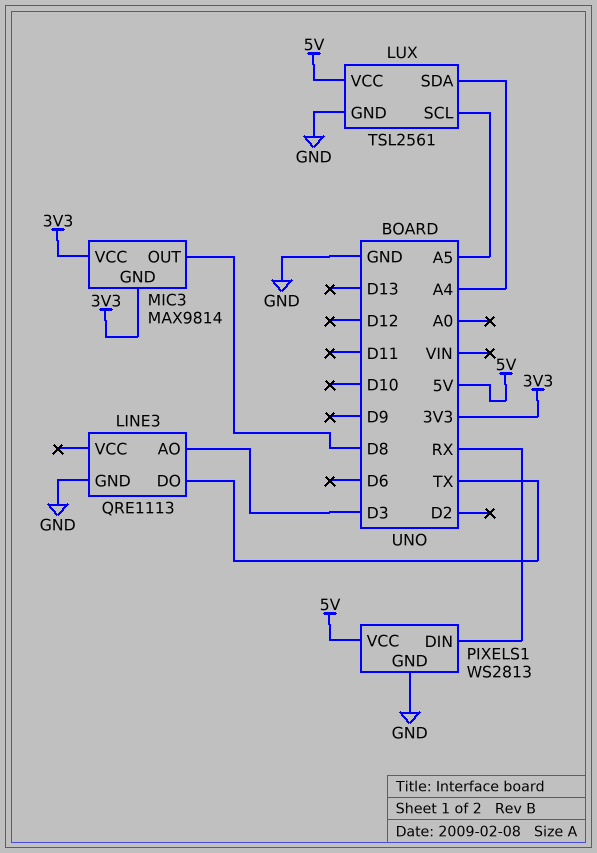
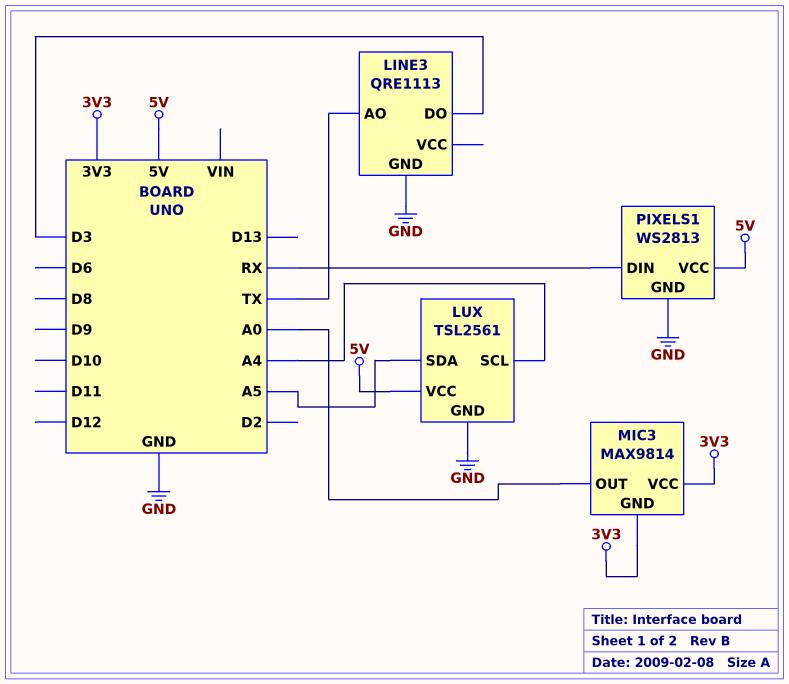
LINE3 pin AO: D3 -> TX
LINE3 pin DO: TX -> D3
LUX pin SCL: A5 -> A4
LUX pin SDA: A4 -> A5
MIC3 pin OUT: D8 -> A0

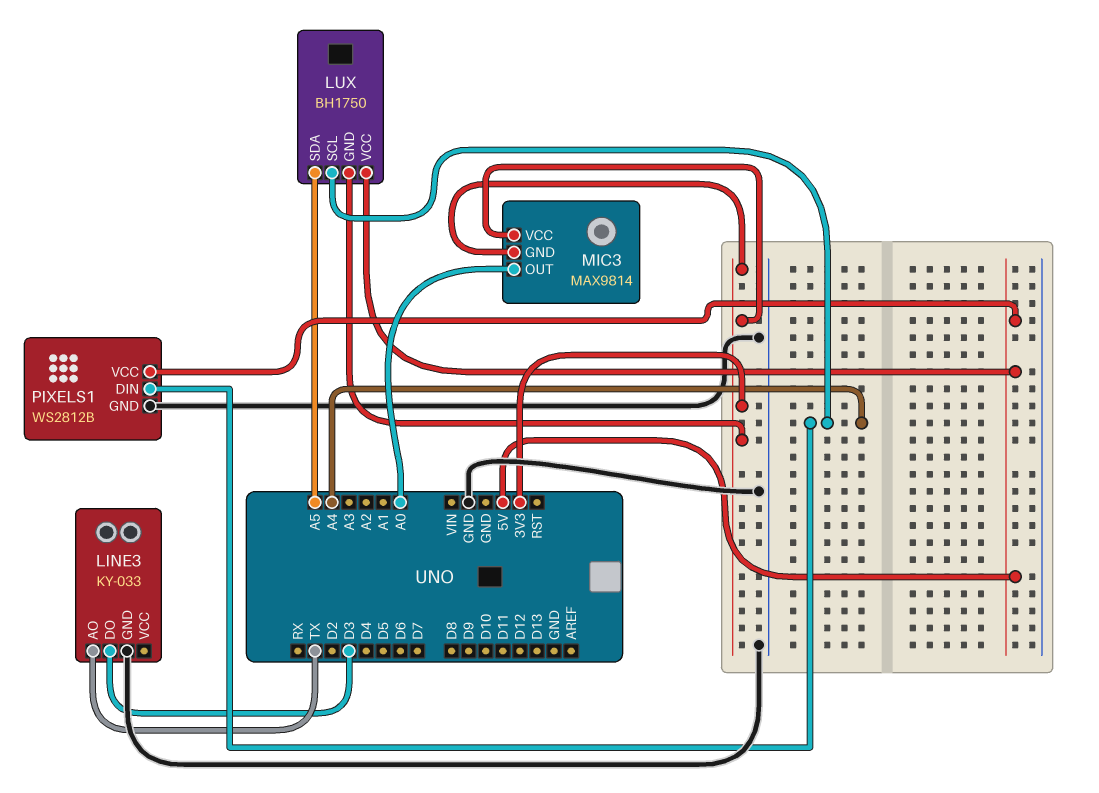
LINE3: QRE1113 -> KY-033
LUX: TSL2561 -> BH1750
LUX pin GND: GND -> 3V3
PIXELS1: WS2813 -> WS2812B
PIXELS1 pin DIN: RX -> A4

